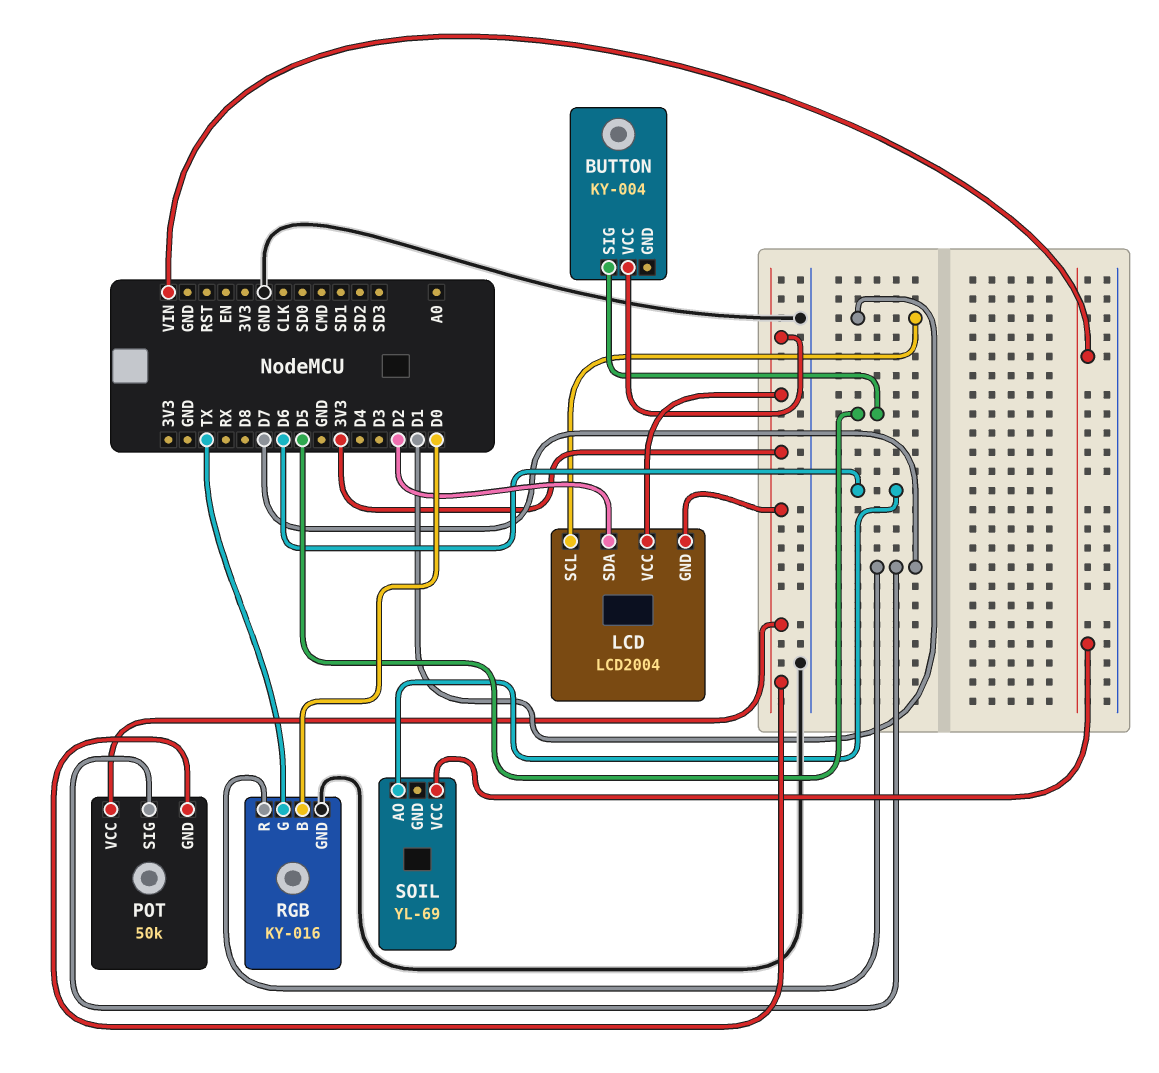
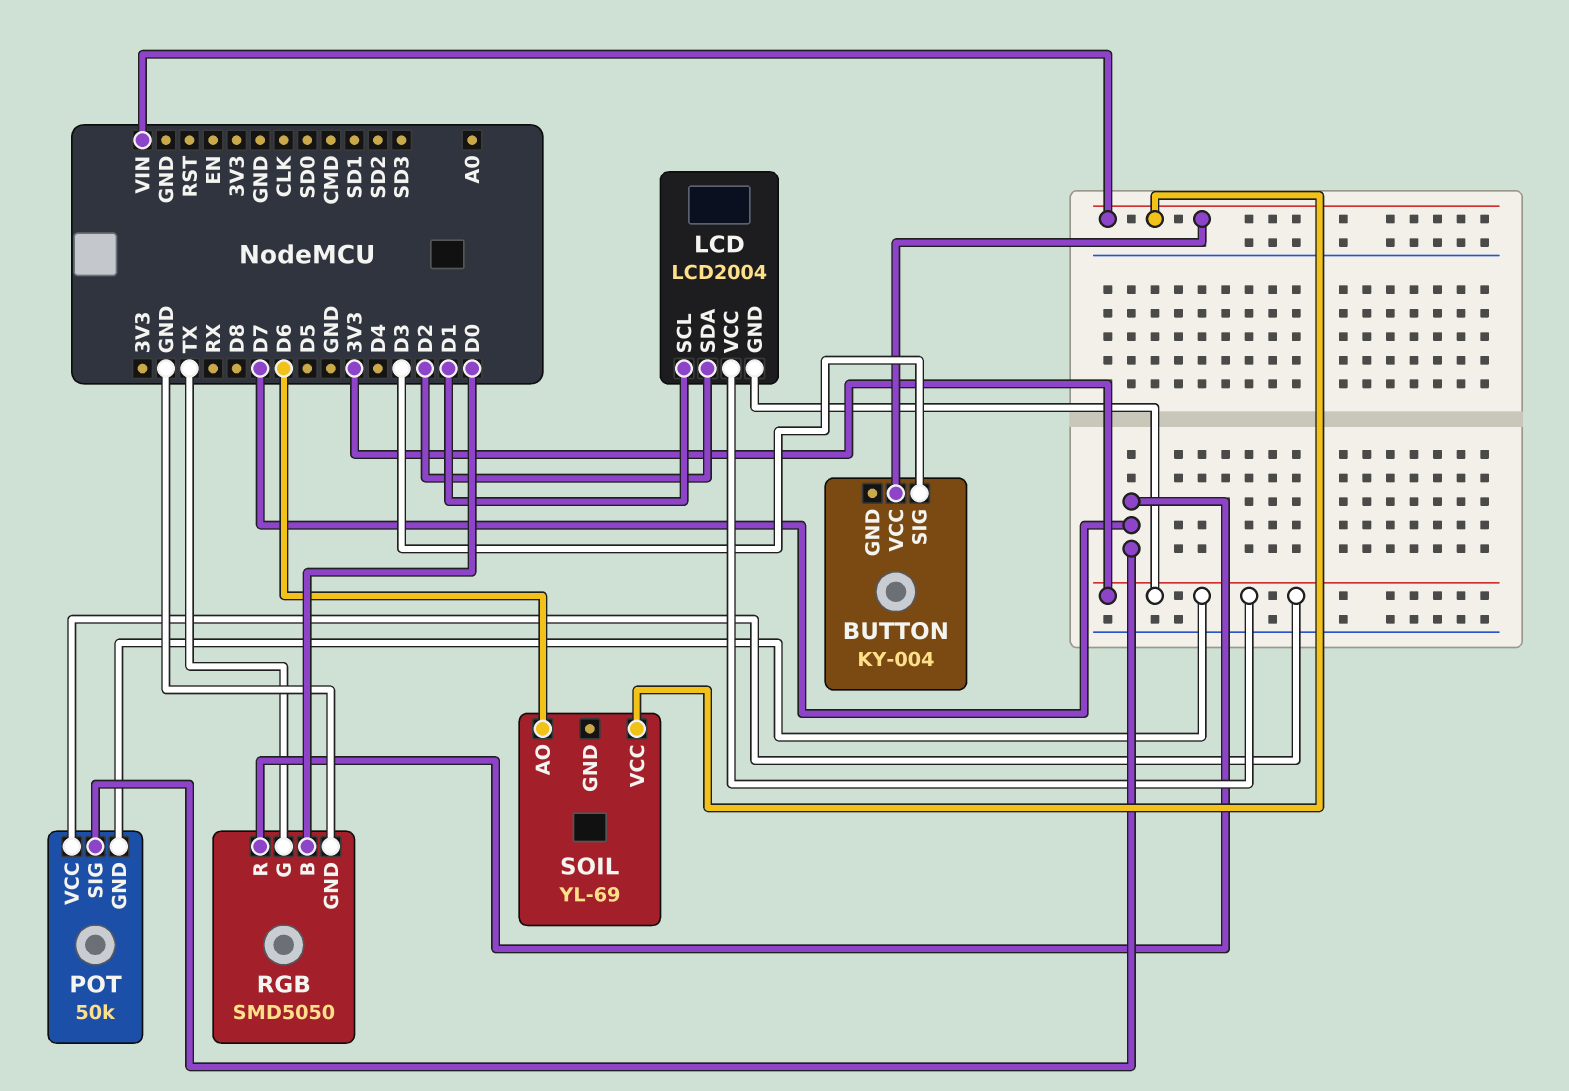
BUTTON pin SIG: D5 -> D3
BUTTON pin VCC: 3V3 -> VIN
RGB: KY-016 -> SMD5050

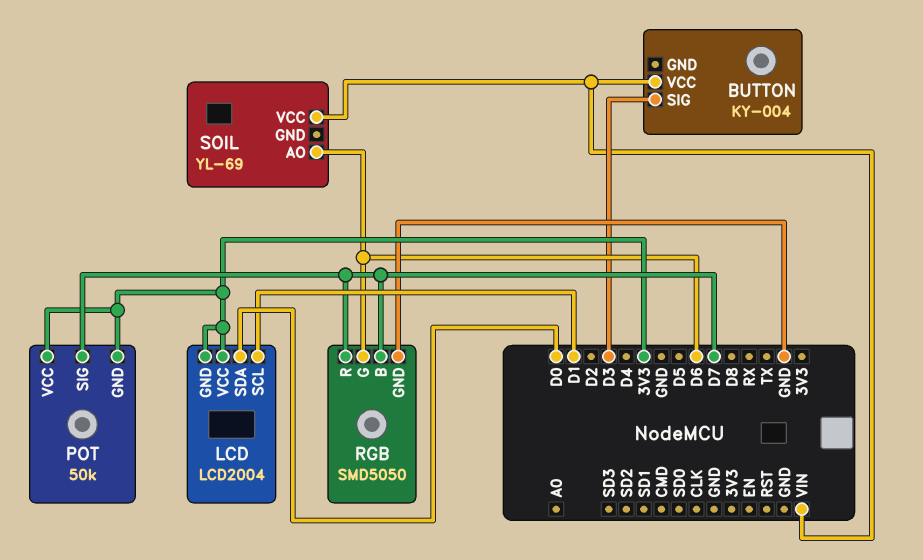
LCD pin SDA: D2 -> D0
RGB pin B: D0 -> D7
RGB pin G: TX -> D6

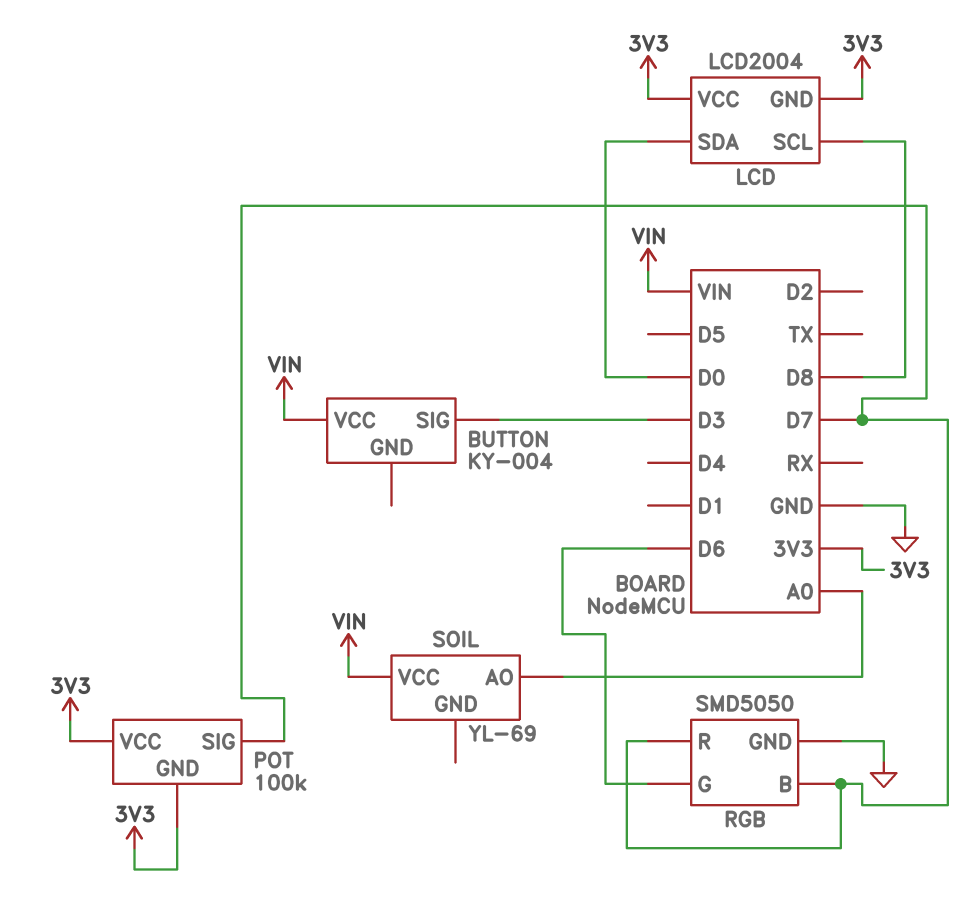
LCD pin SCL: D1 -> D8
POT: 50k -> 100k
SOIL pin AO: D6 -> A0

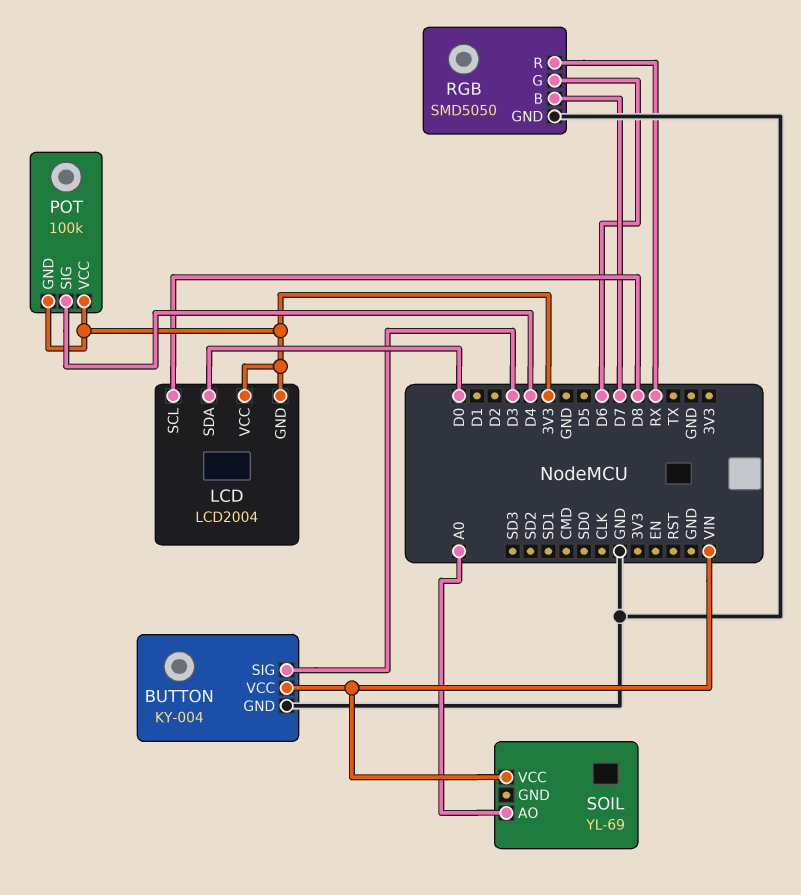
BUTTON pin GND: none -> GND
POT pin SIG: D7 -> D4
RGB pin R: D7 -> RX

